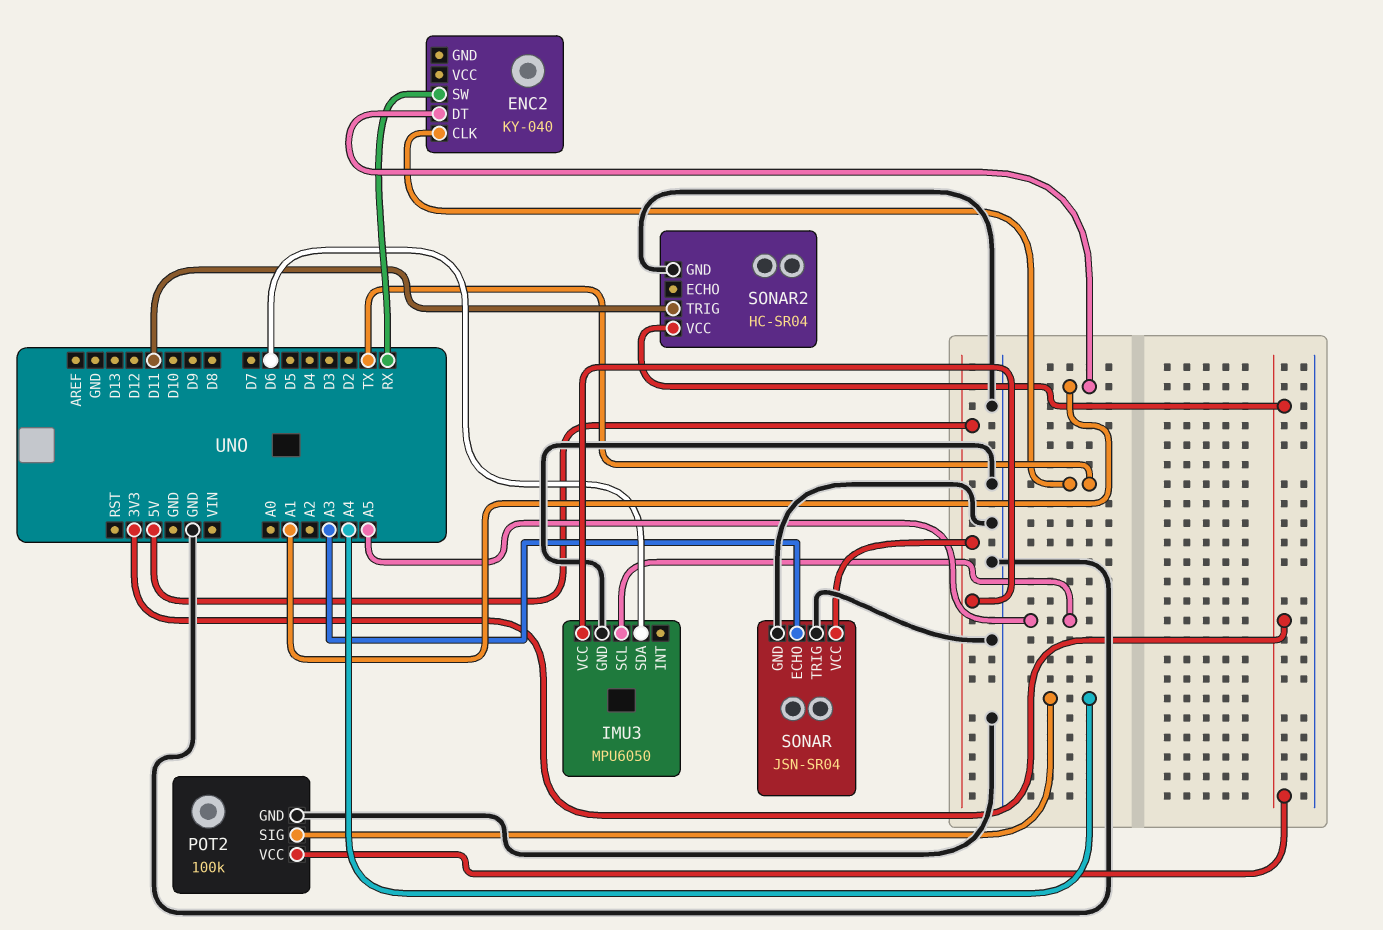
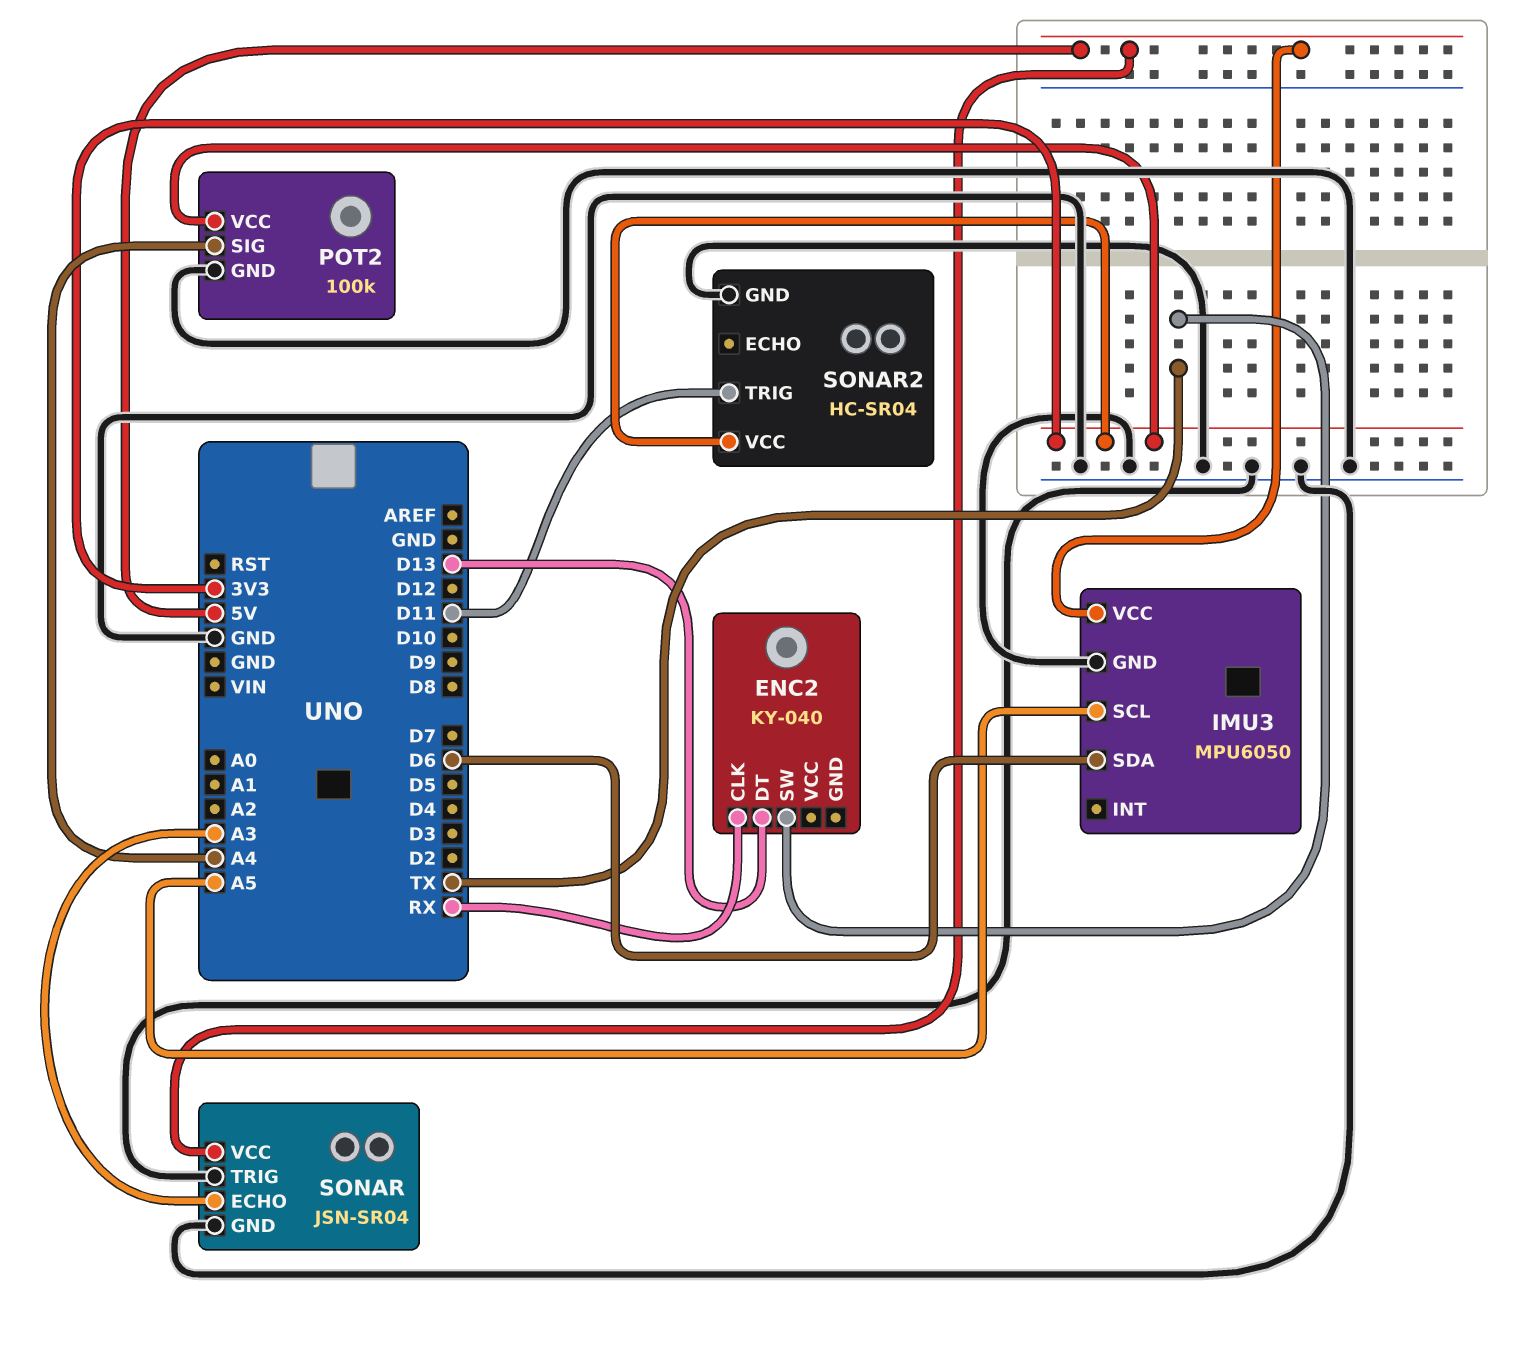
ENC2 pin CLK: TX -> RX
ENC2 pin DT: A1 -> D13
ENC2 pin SW: RX -> TX

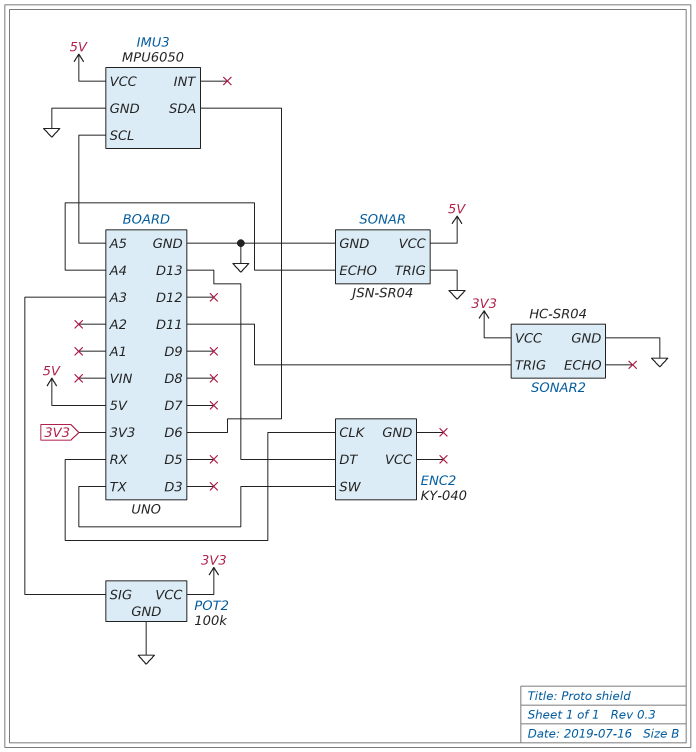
POT2 pin SIG: A4 -> A3
SONAR pin ECHO: A3 -> A4

